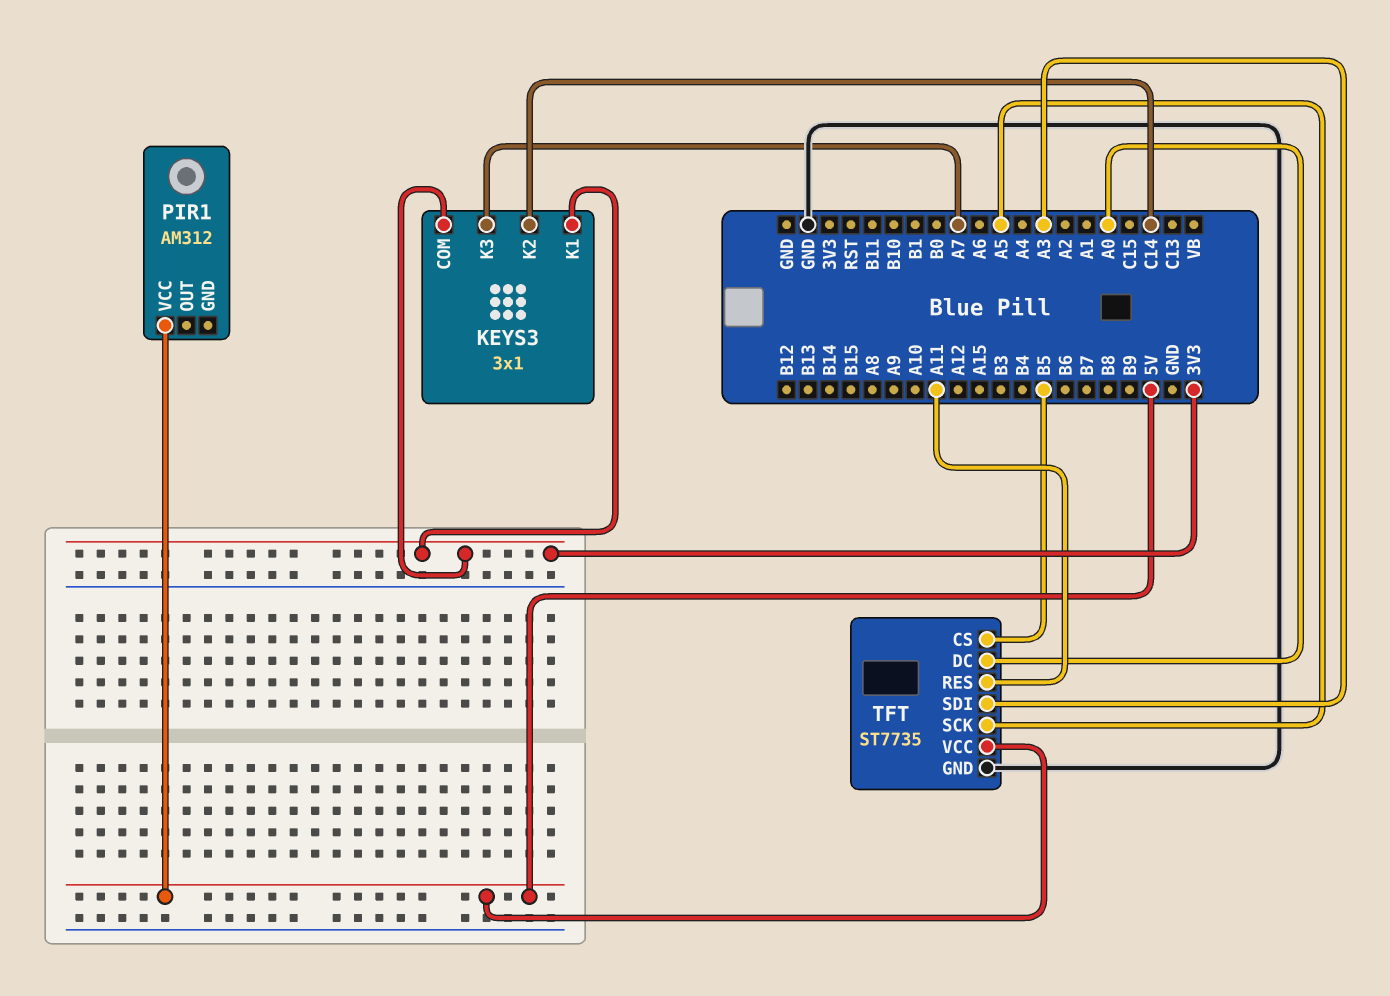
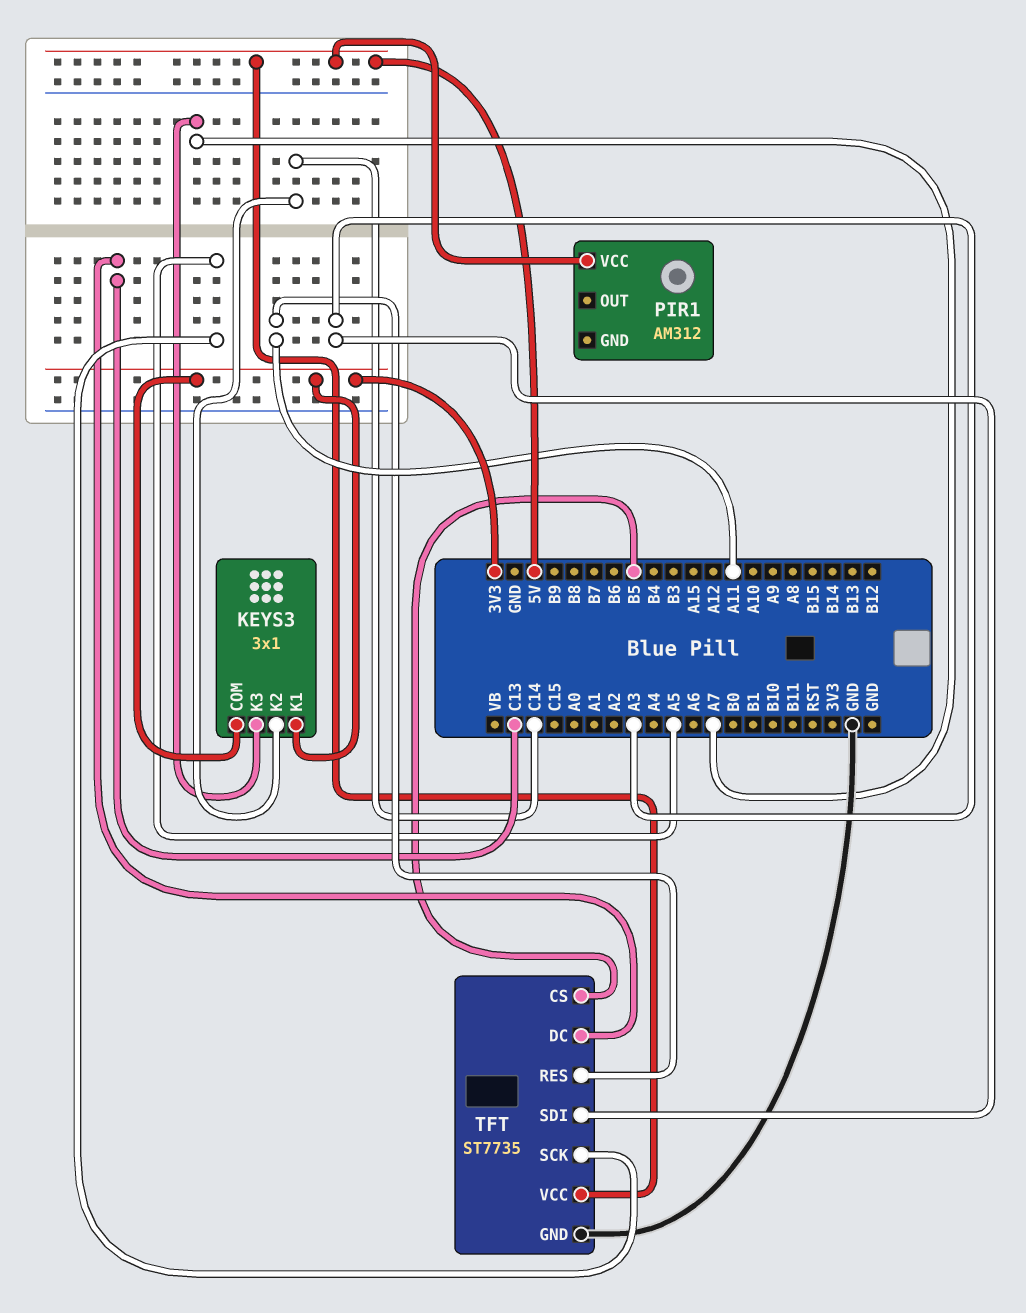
TFT pin DC: A0 -> C13

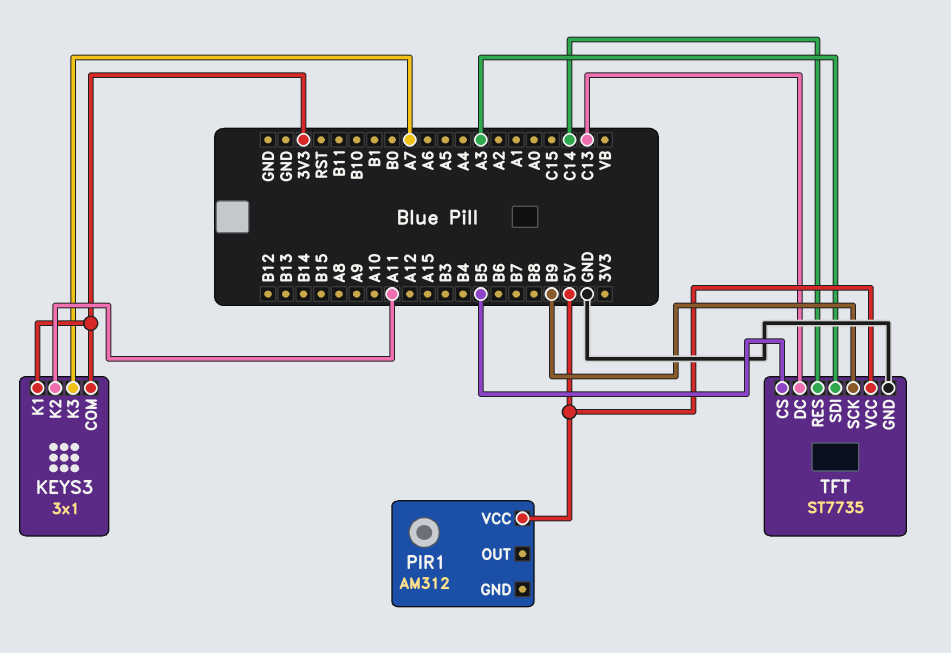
KEYS3 pin K2: C14 -> A11
TFT pin RES: A11 -> C14
TFT pin SCK: A5 -> B9

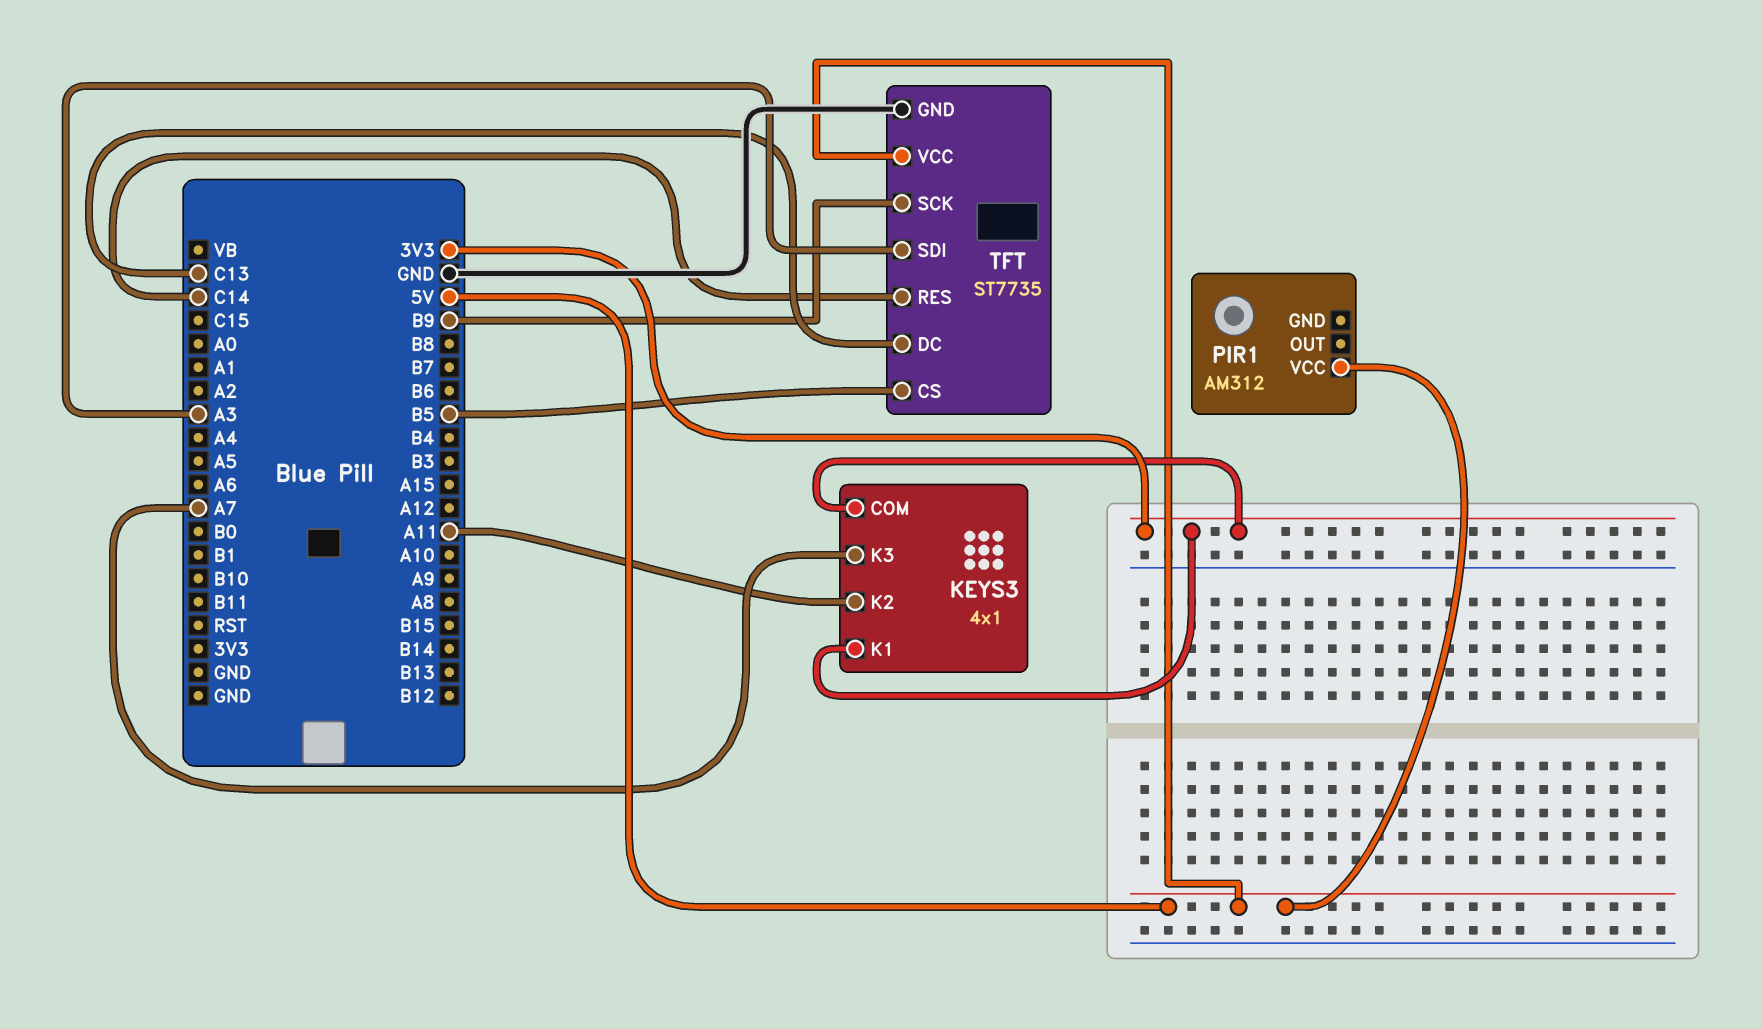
KEYS3: 3x1 -> 4x1

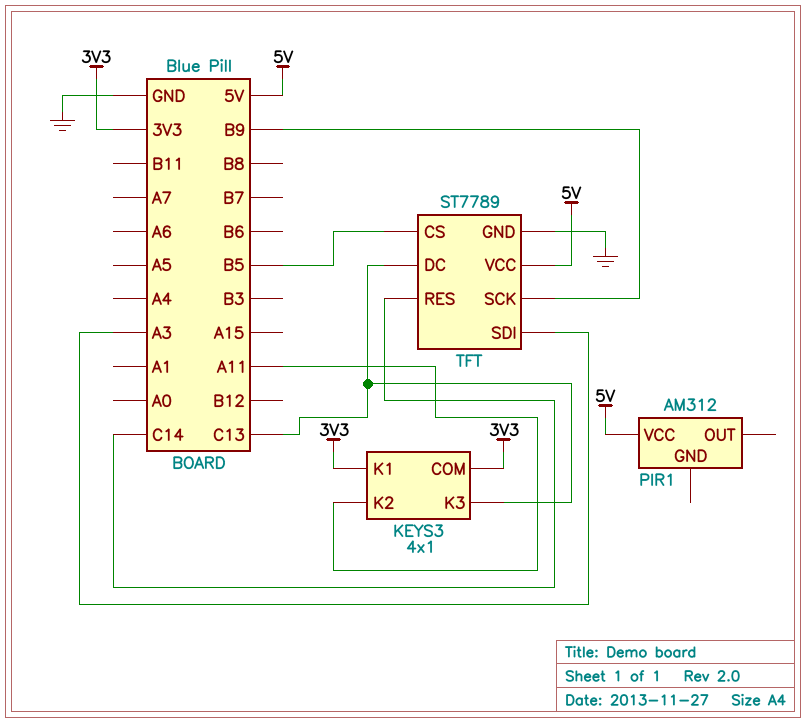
KEYS3 pin K3: A7 -> C13
TFT: ST7735 -> ST7789

